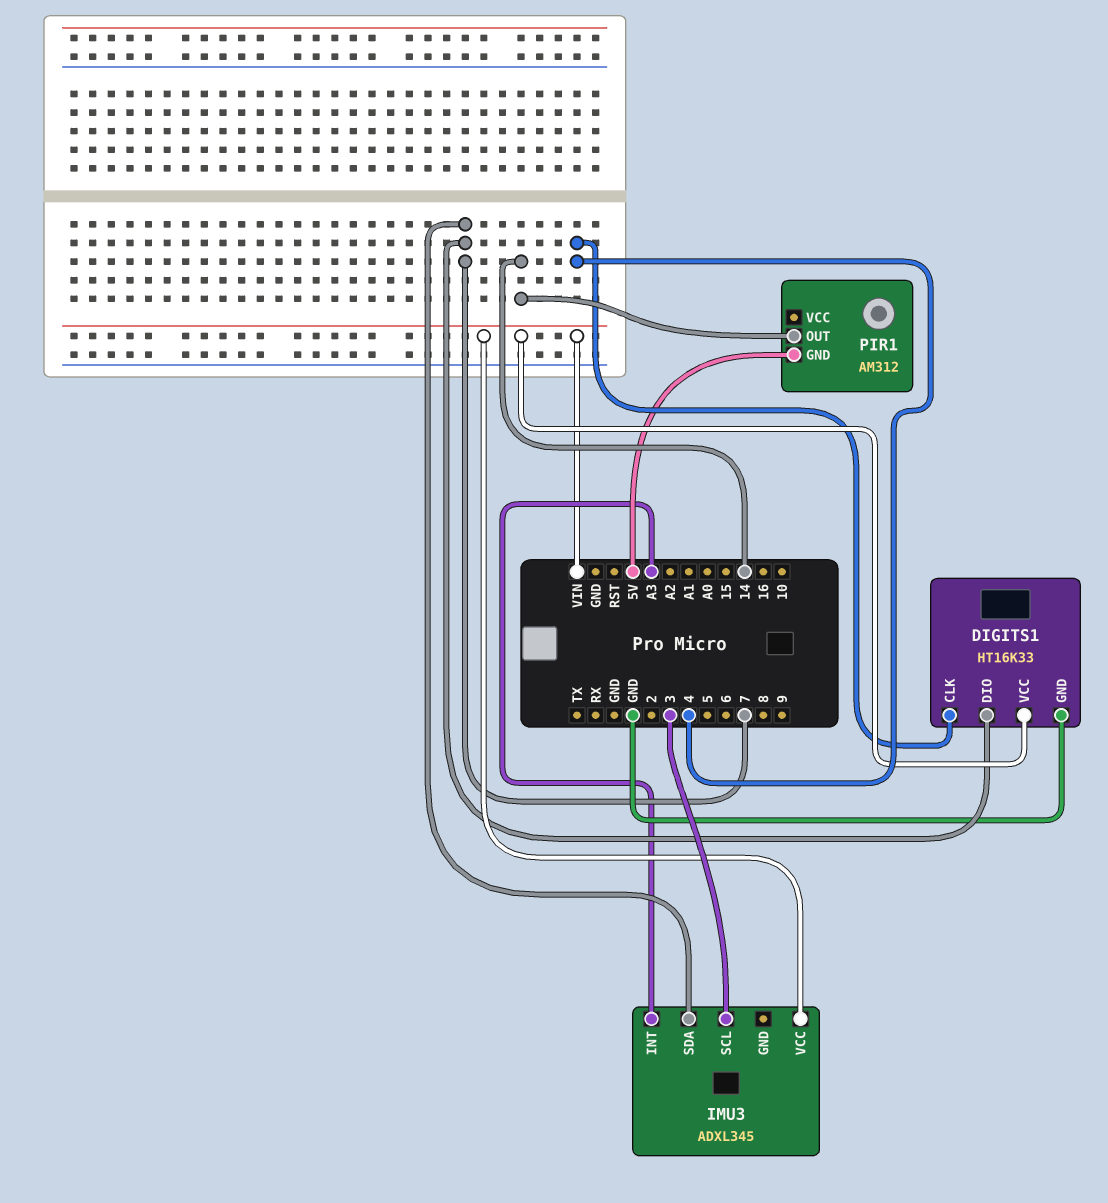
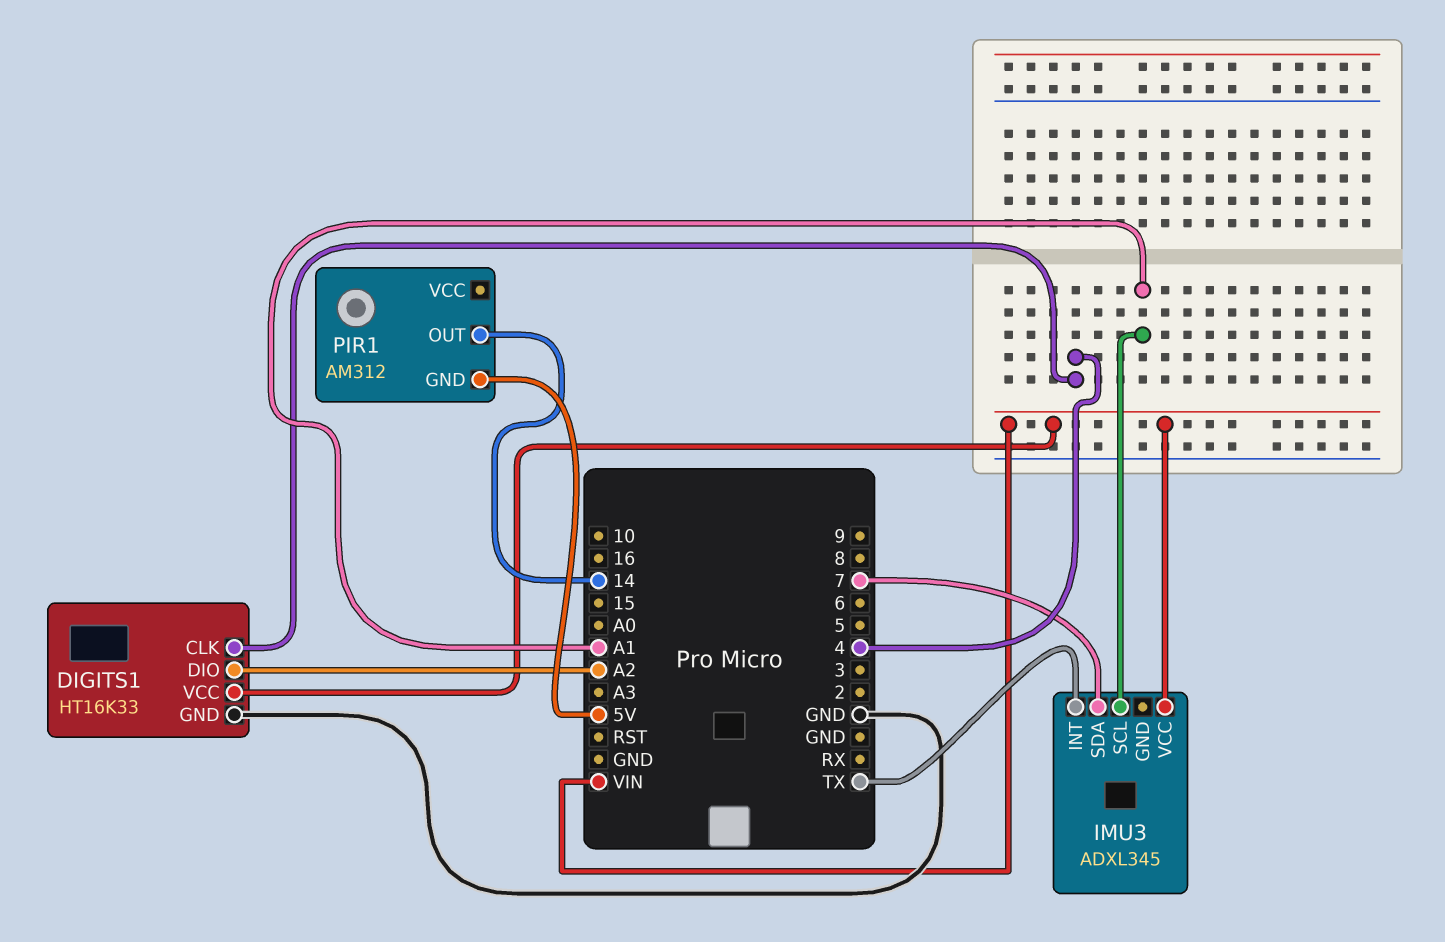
DIGITS1 pin DIO: 7 -> A2
IMU3 pin INT: A3 -> TX
IMU3 pin SCL: 3 -> A1

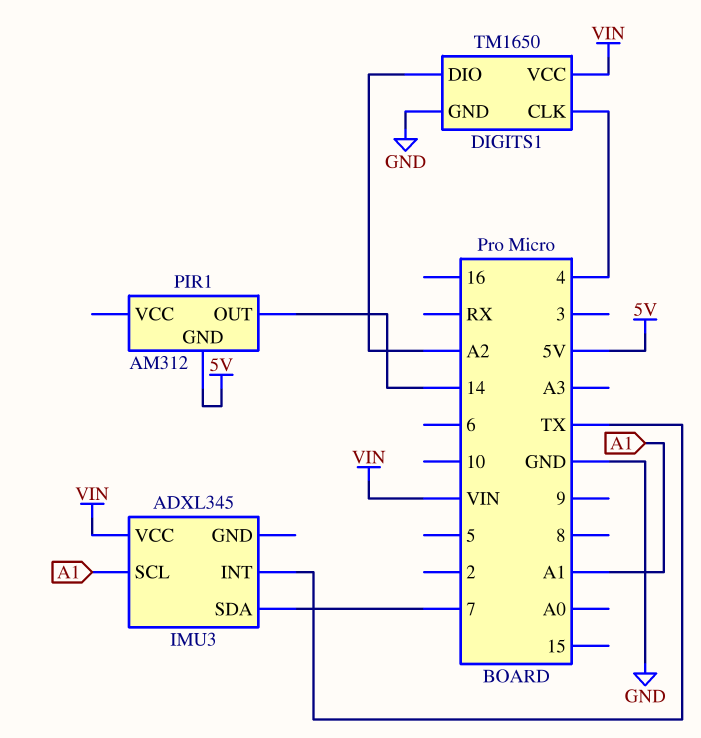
DIGITS1: HT16K33 -> TM1650

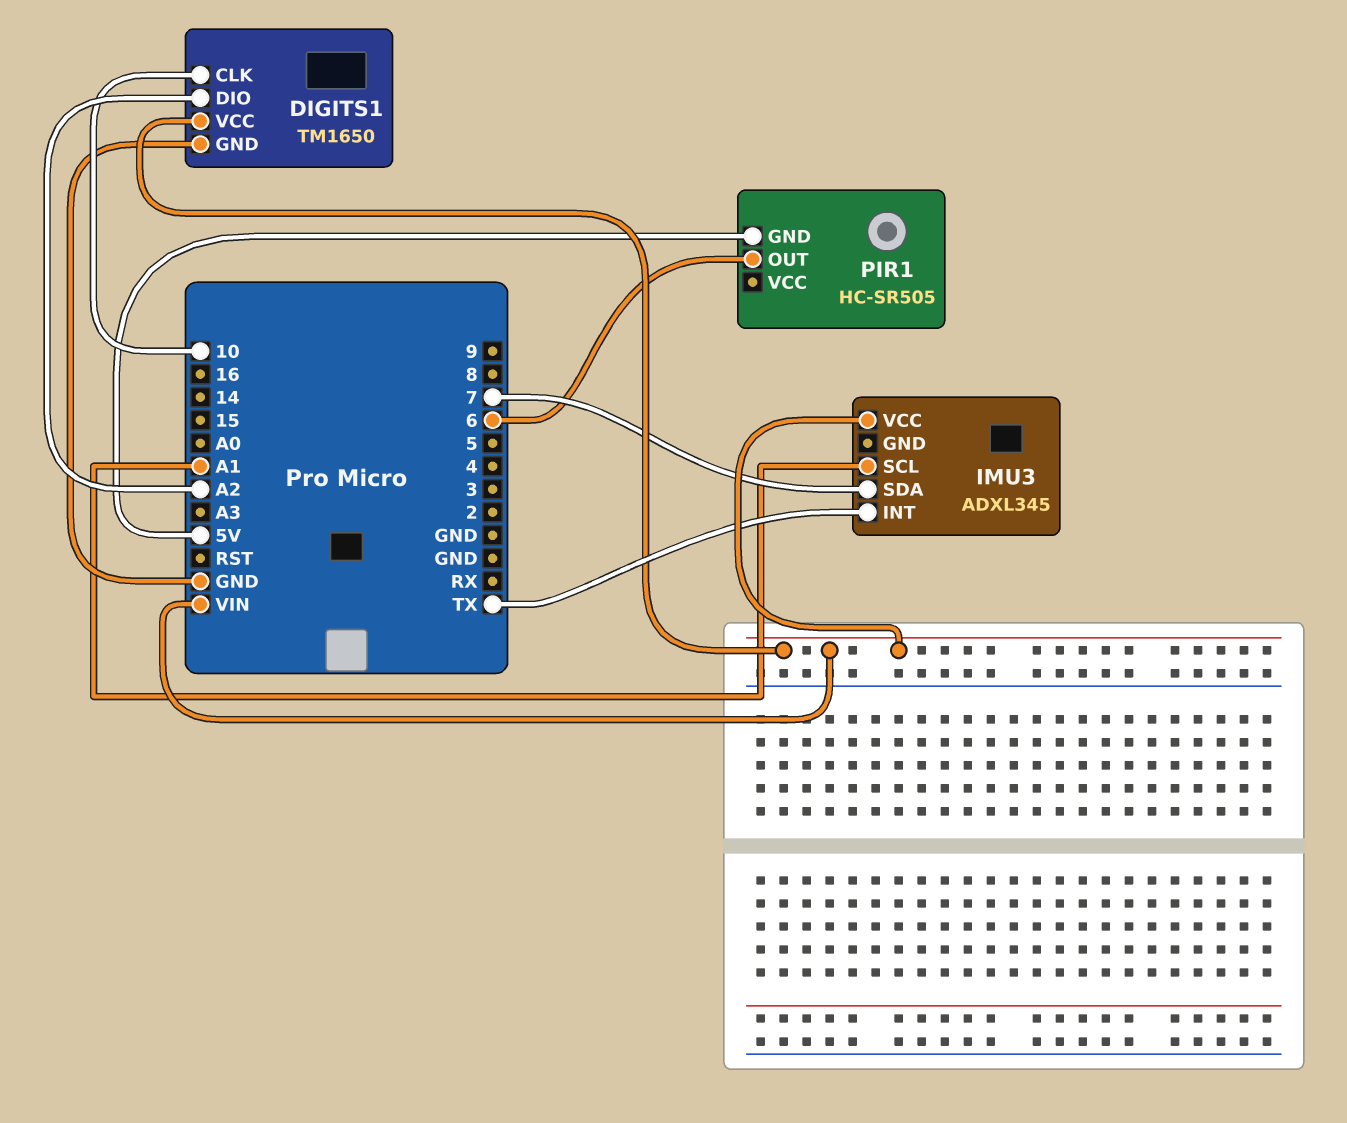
DIGITS1 pin CLK: 4 -> 10
PIR1: AM312 -> HC-SR505
PIR1 pin OUT: 14 -> 6

